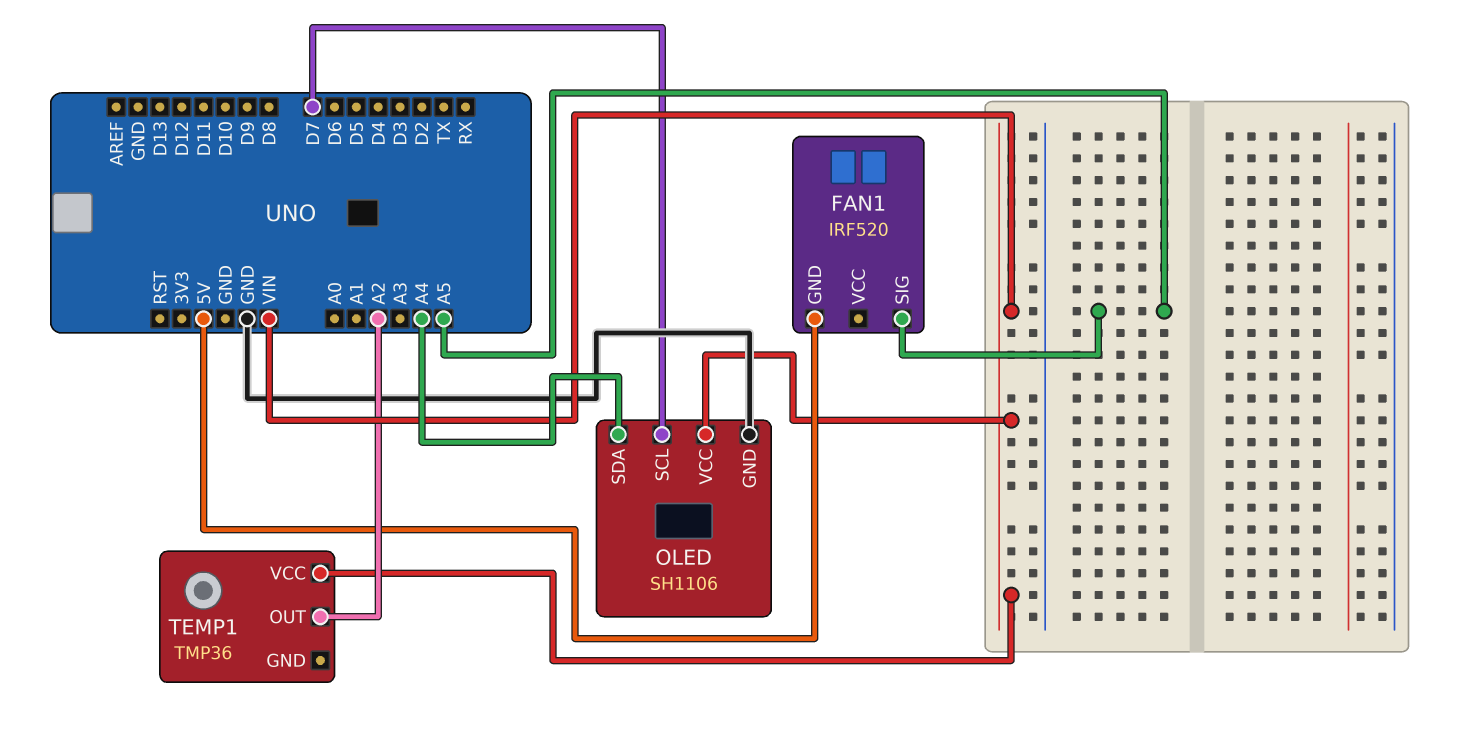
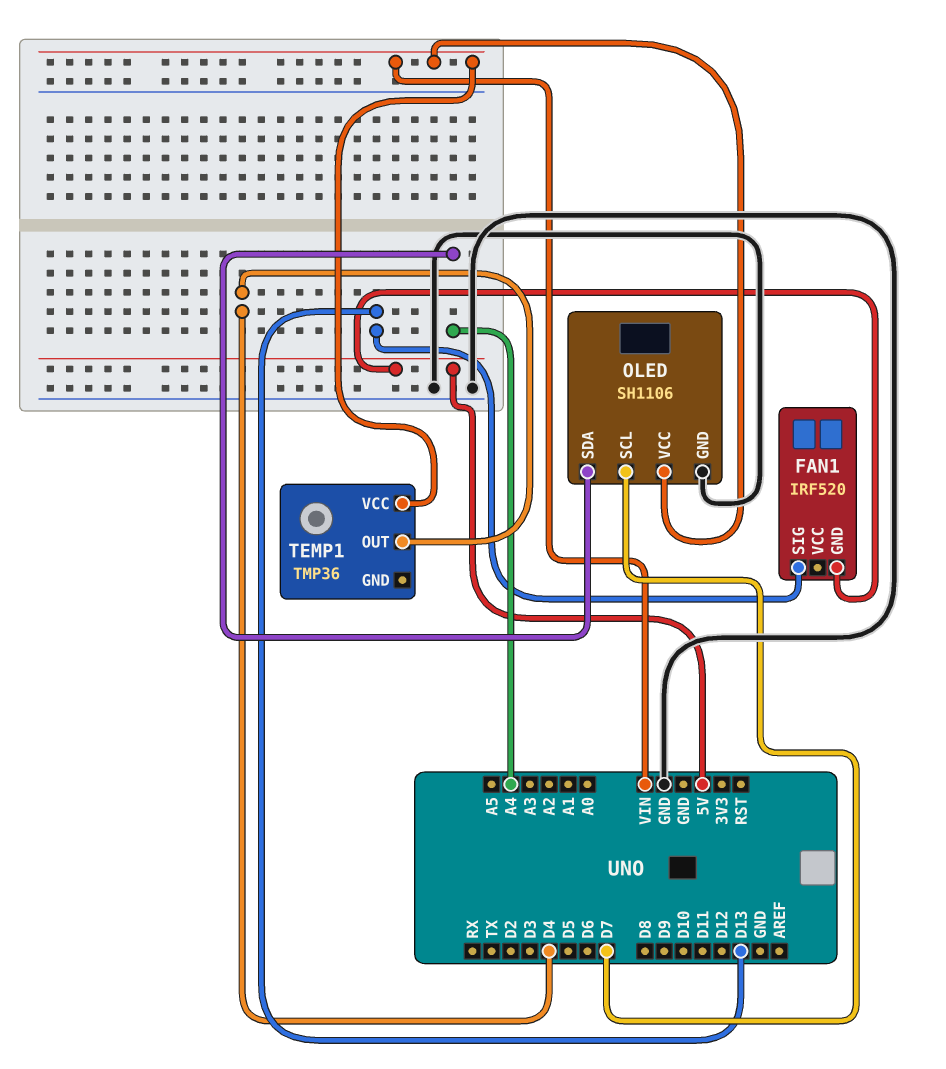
FAN1 pin SIG: A5 -> D13
TEMP1 pin OUT: A2 -> D4

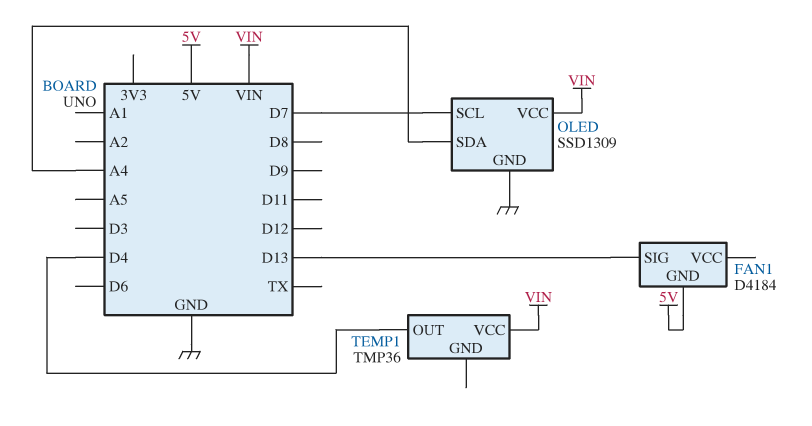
FAN1: IRF520 -> D4184
OLED: SH1106 -> SSD1309

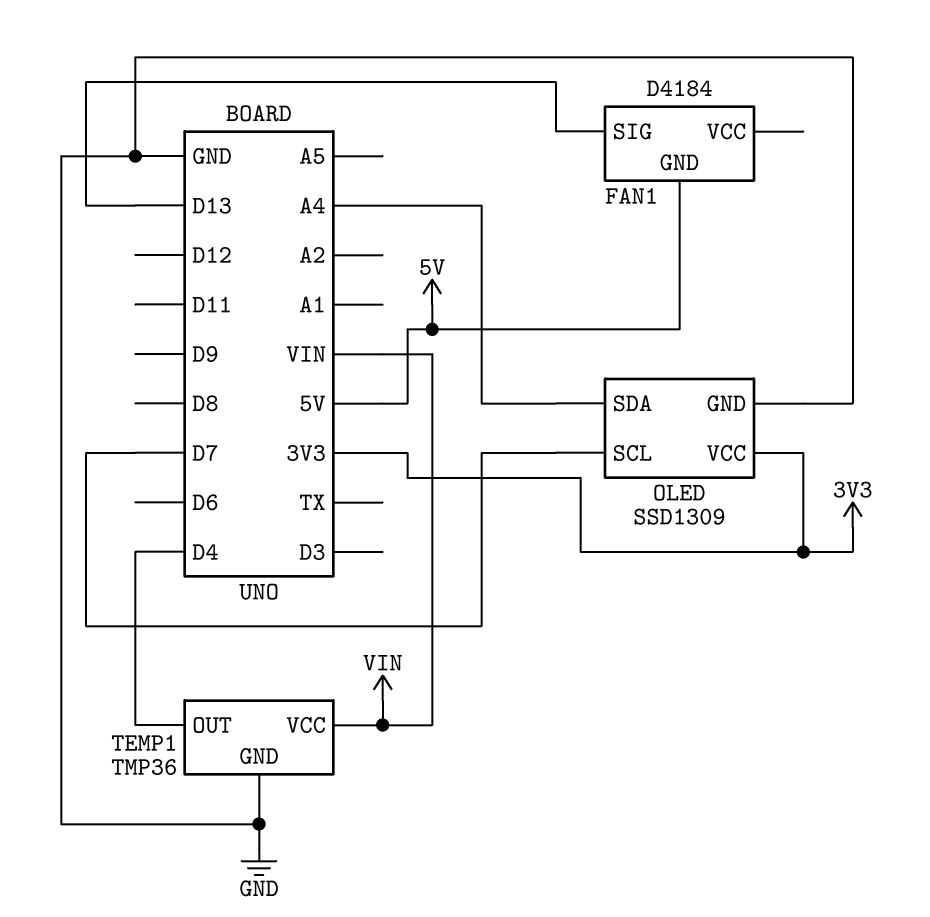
OLED pin VCC: VIN -> 3V3
TEMP1 pin GND: none -> GND

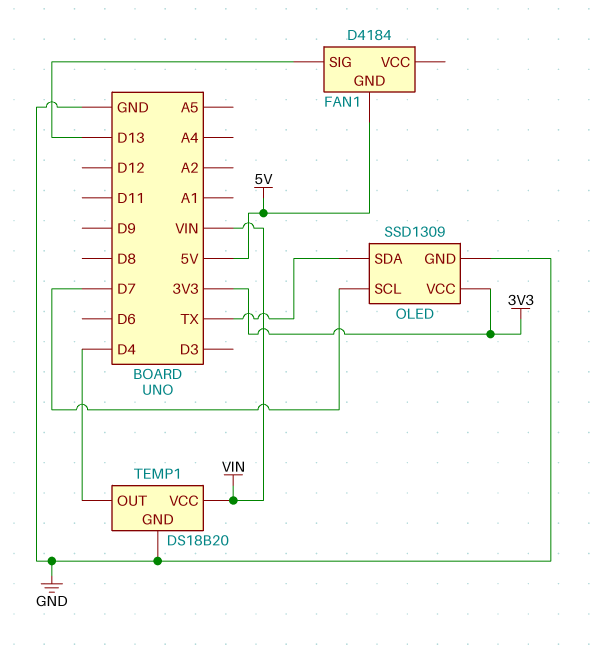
OLED pin SDA: A4 -> TX
TEMP1: TMP36 -> DS18B20

